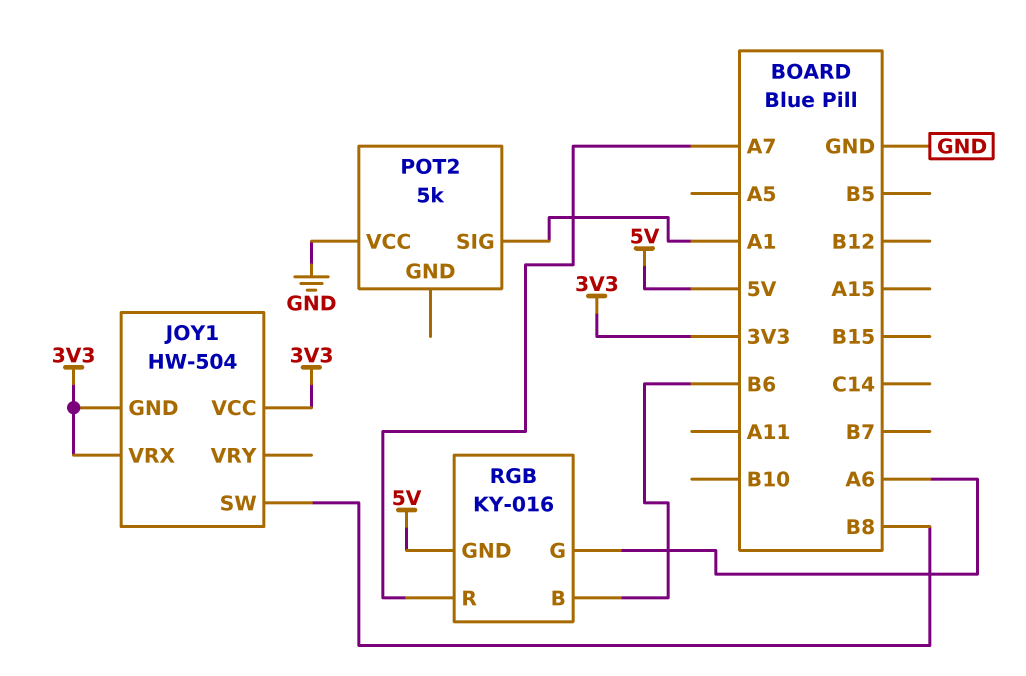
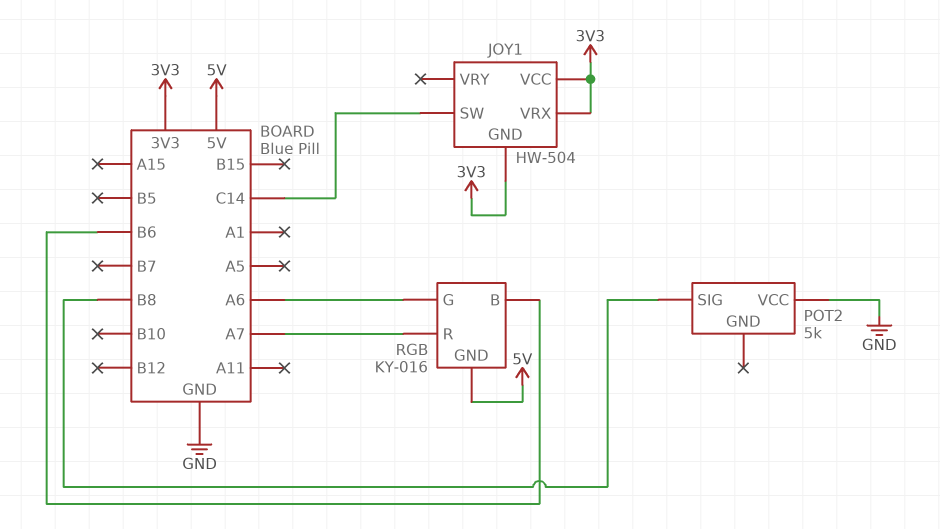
JOY1 pin SW: B8 -> C14
POT2 pin SIG: A1 -> B8

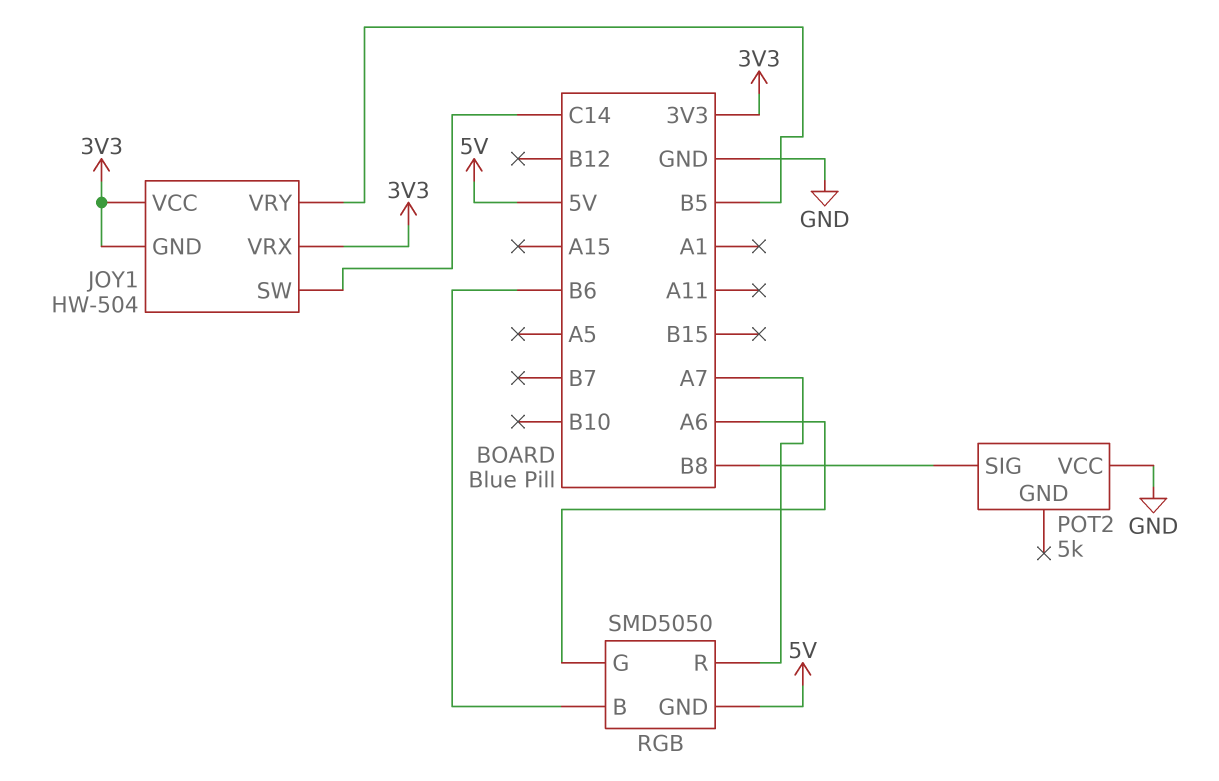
JOY1 pin VRY: none -> B5
RGB: KY-016 -> SMD5050

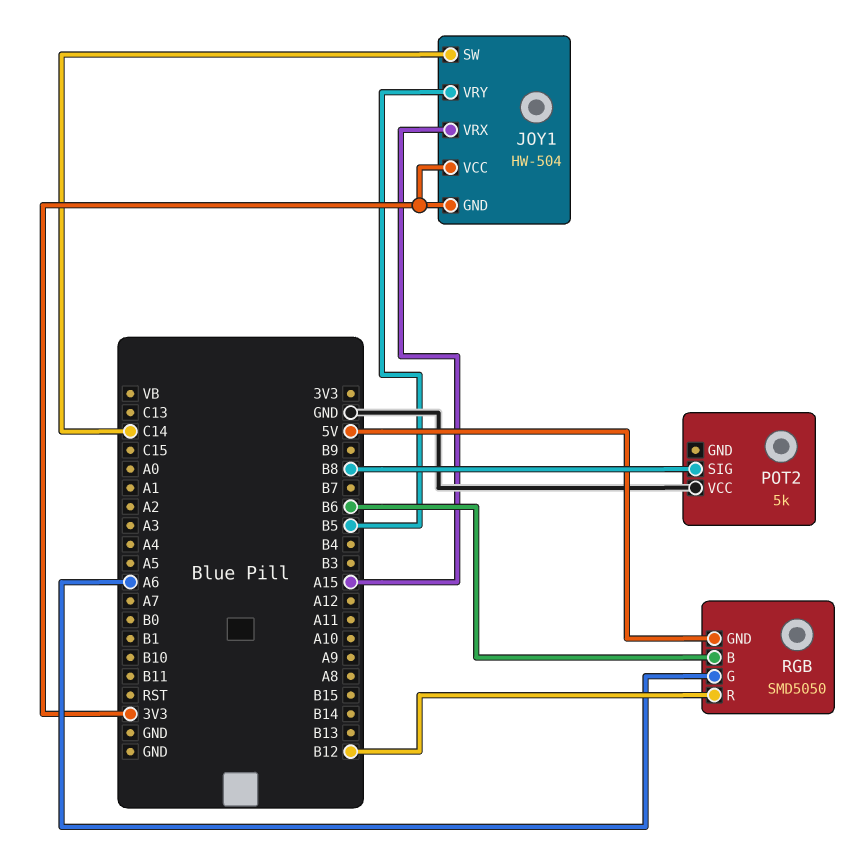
JOY1 pin VRX: 3V3 -> A15
RGB pin R: A7 -> B12

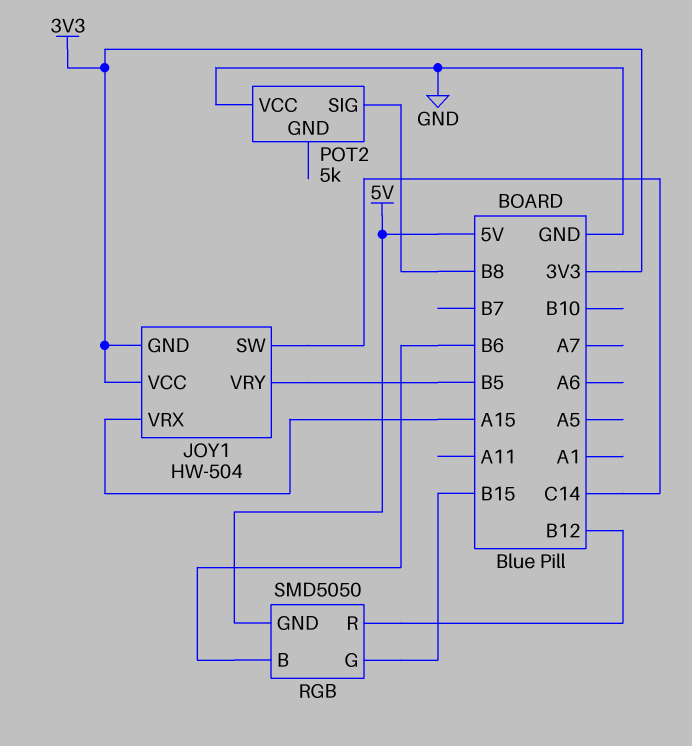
RGB pin G: A6 -> B15

